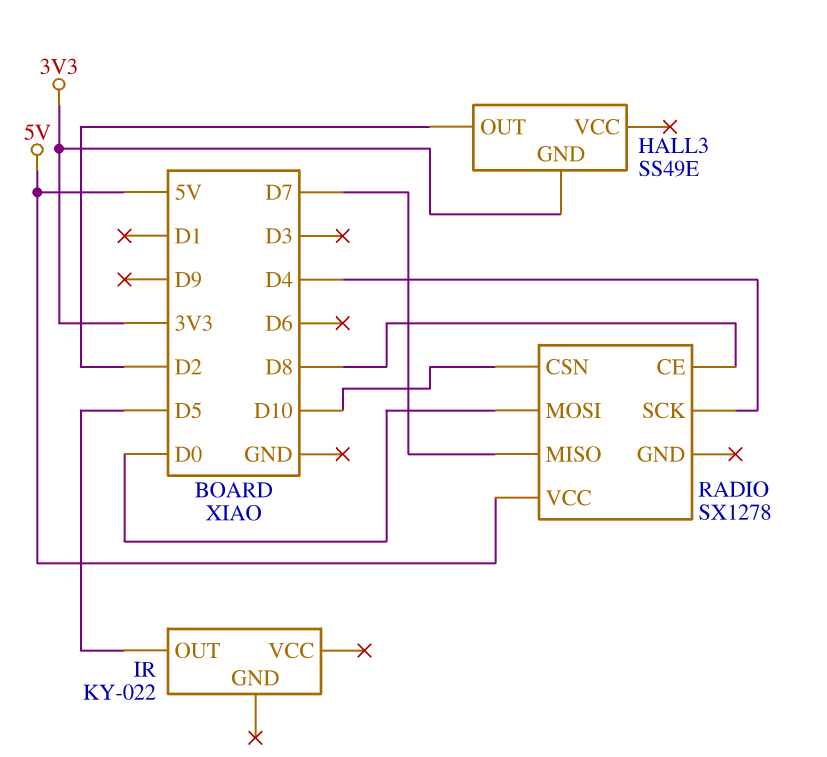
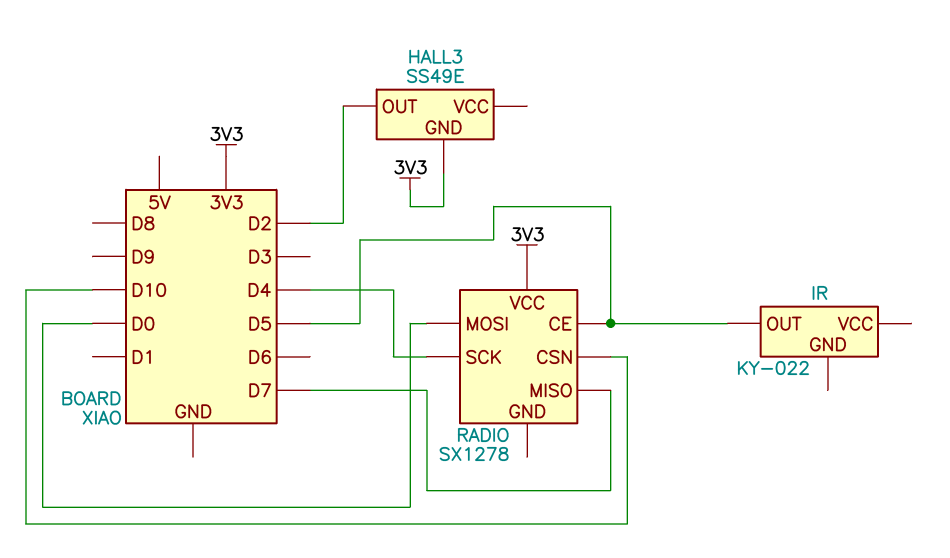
RADIO pin CE: D8 -> D5
RADIO pin VCC: 5V -> 3V3

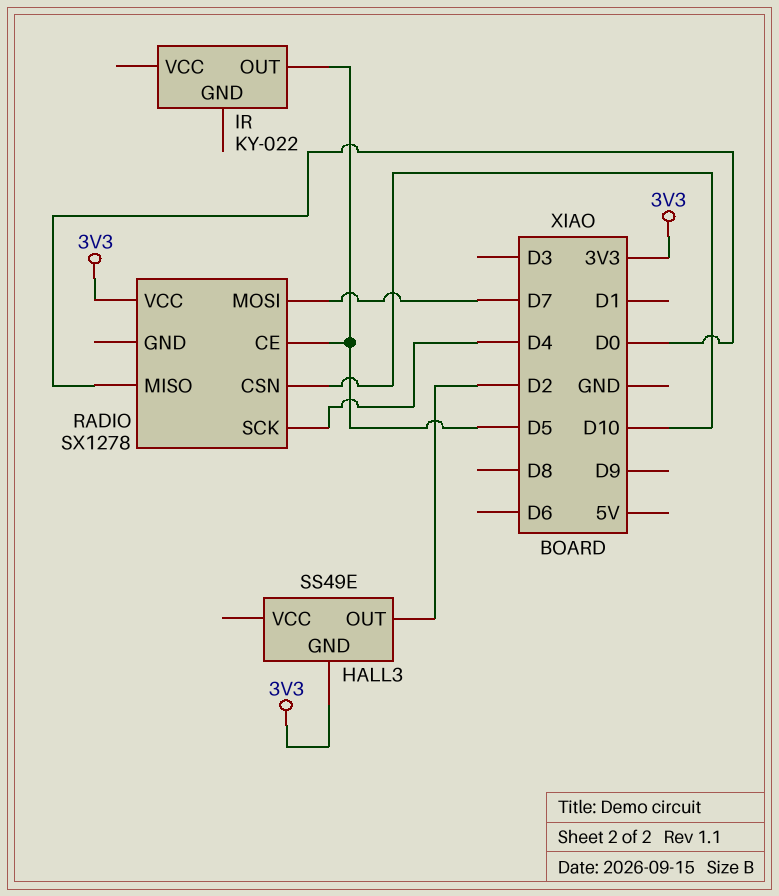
RADIO pin MISO: D7 -> D0
RADIO pin MOSI: D0 -> D7

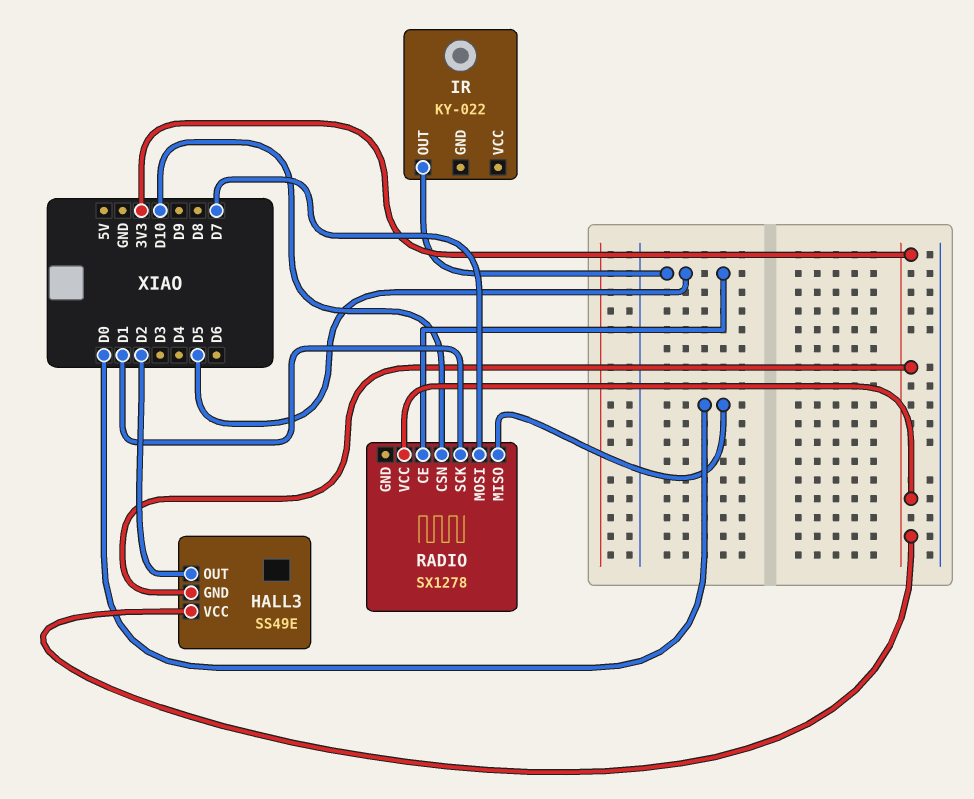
HALL3 pin VCC: none -> 3V3
RADIO pin SCK: D4 -> D1

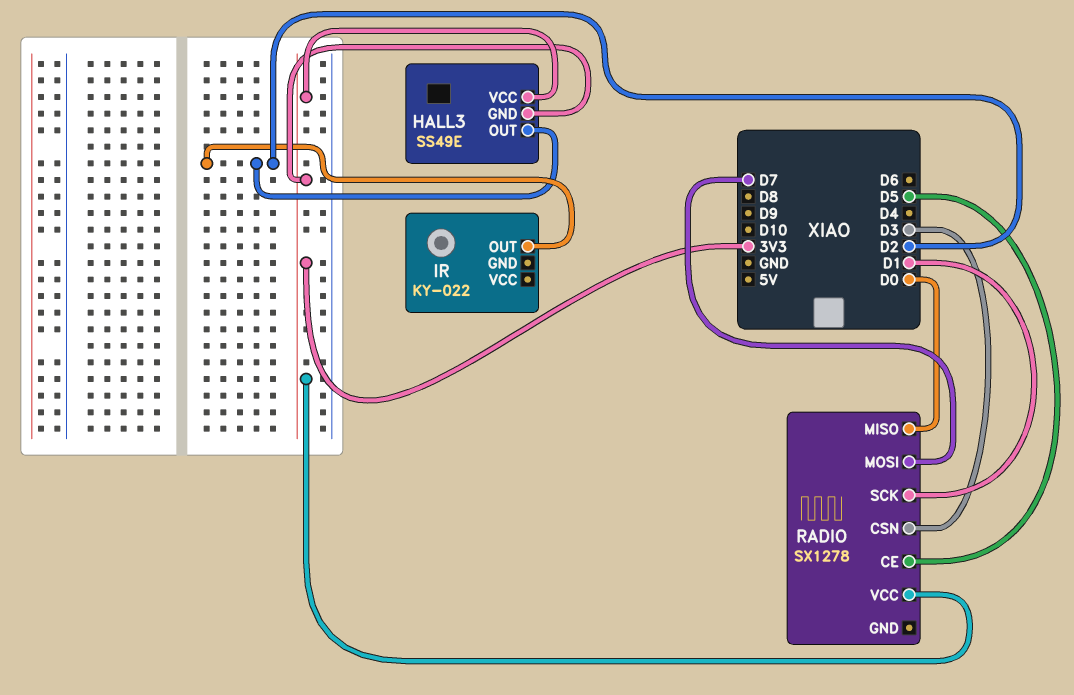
IR pin OUT: D5 -> D2
RADIO pin CSN: D10 -> D3

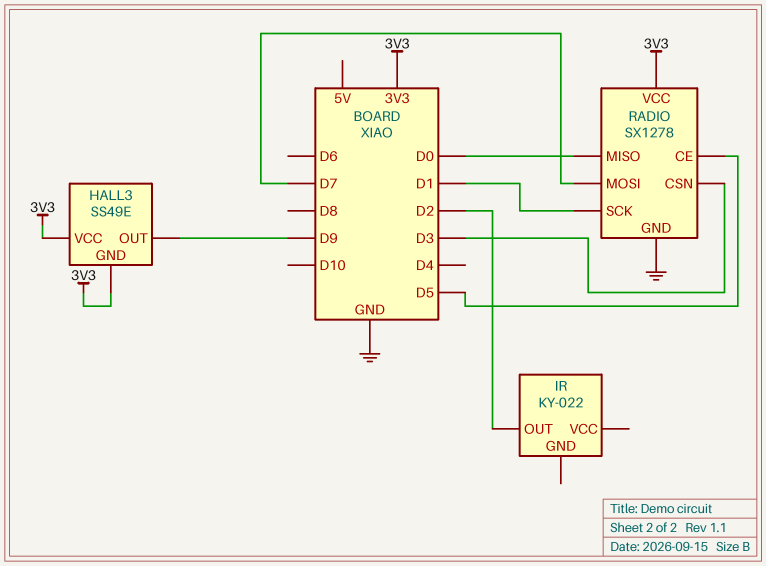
HALL3 pin OUT: D2 -> D9
RADIO pin GND: none -> GND

